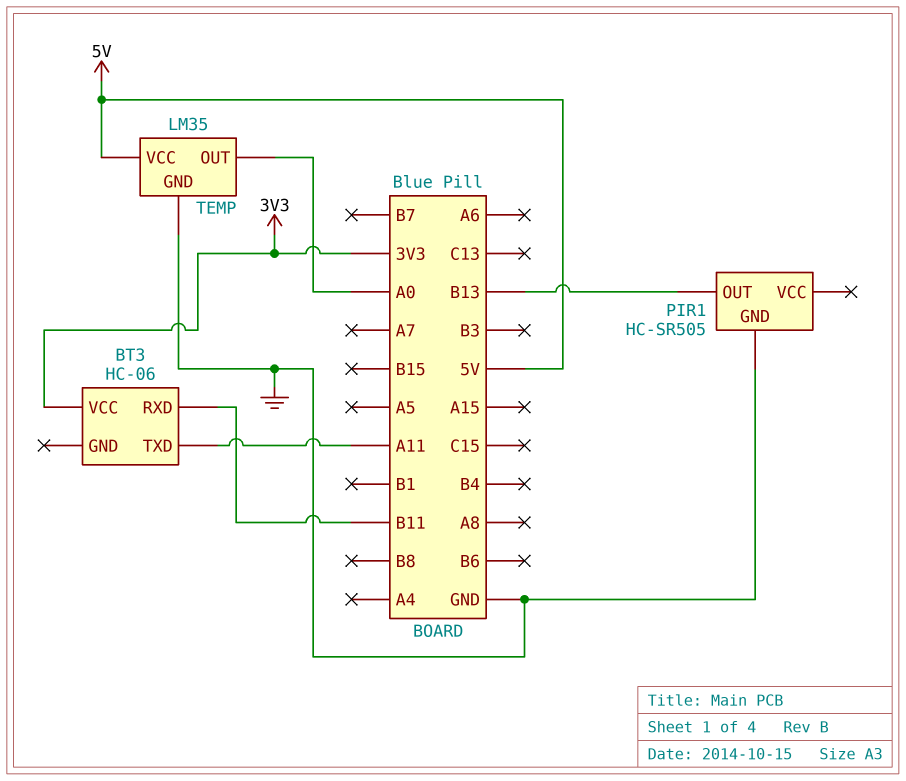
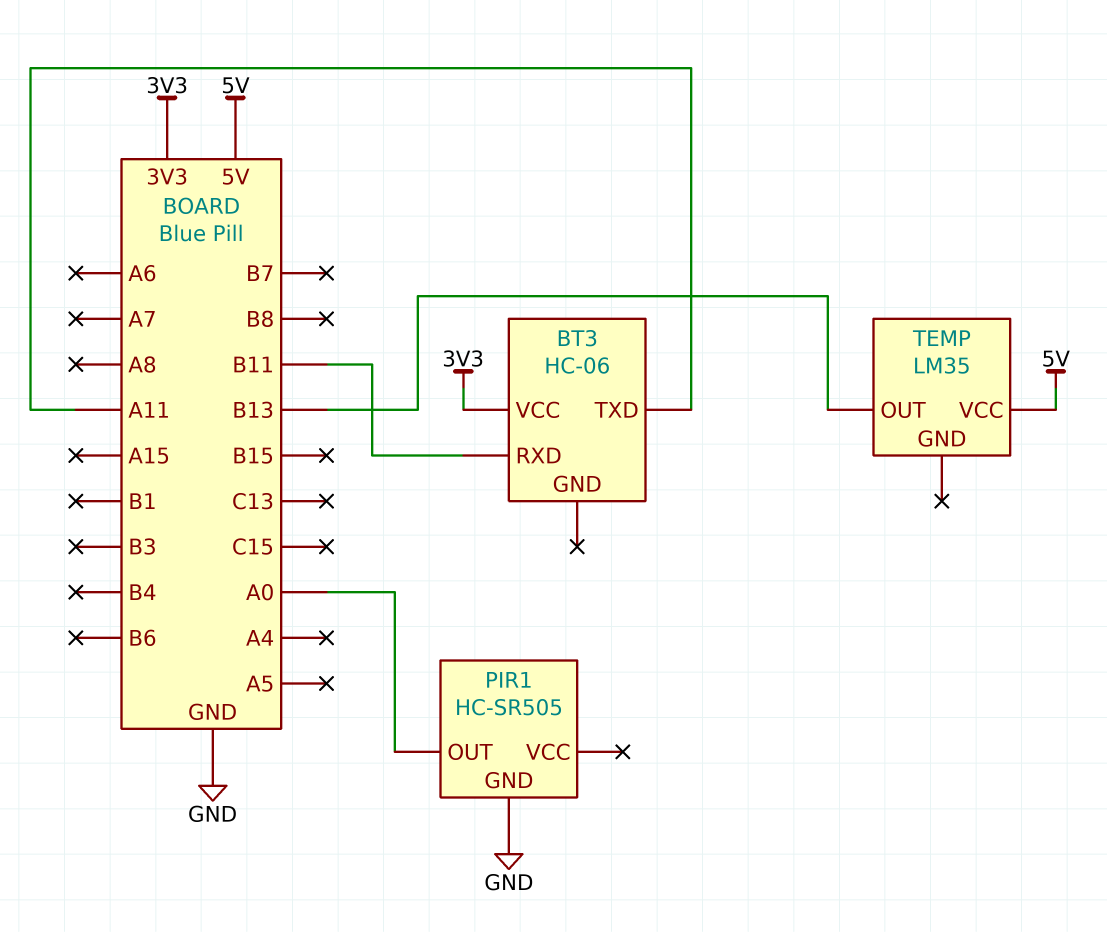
PIR1 pin OUT: B13 -> A0
TEMP pin GND: GND -> none
TEMP pin OUT: A0 -> B13

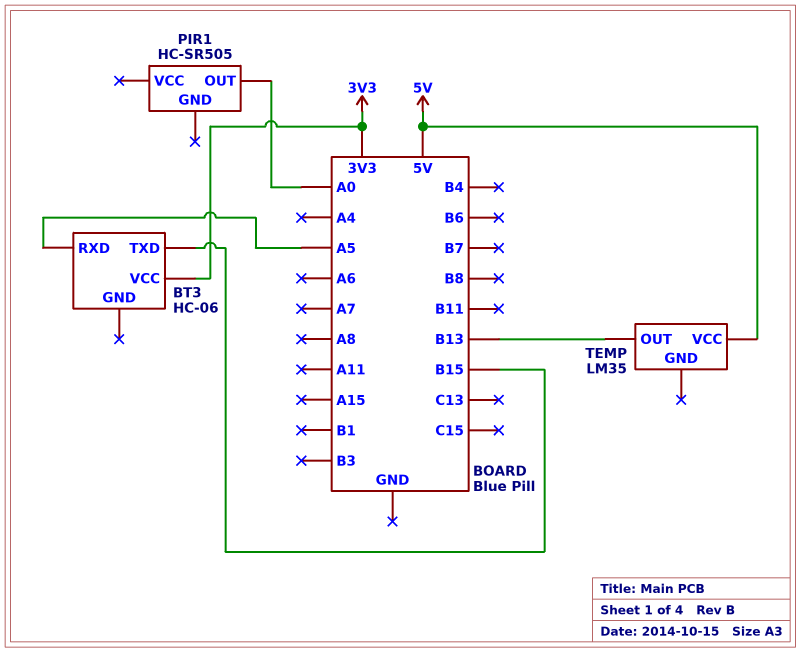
BT3 pin RXD: B11 -> A5
BT3 pin TXD: A11 -> B15
PIR1 pin GND: GND -> none

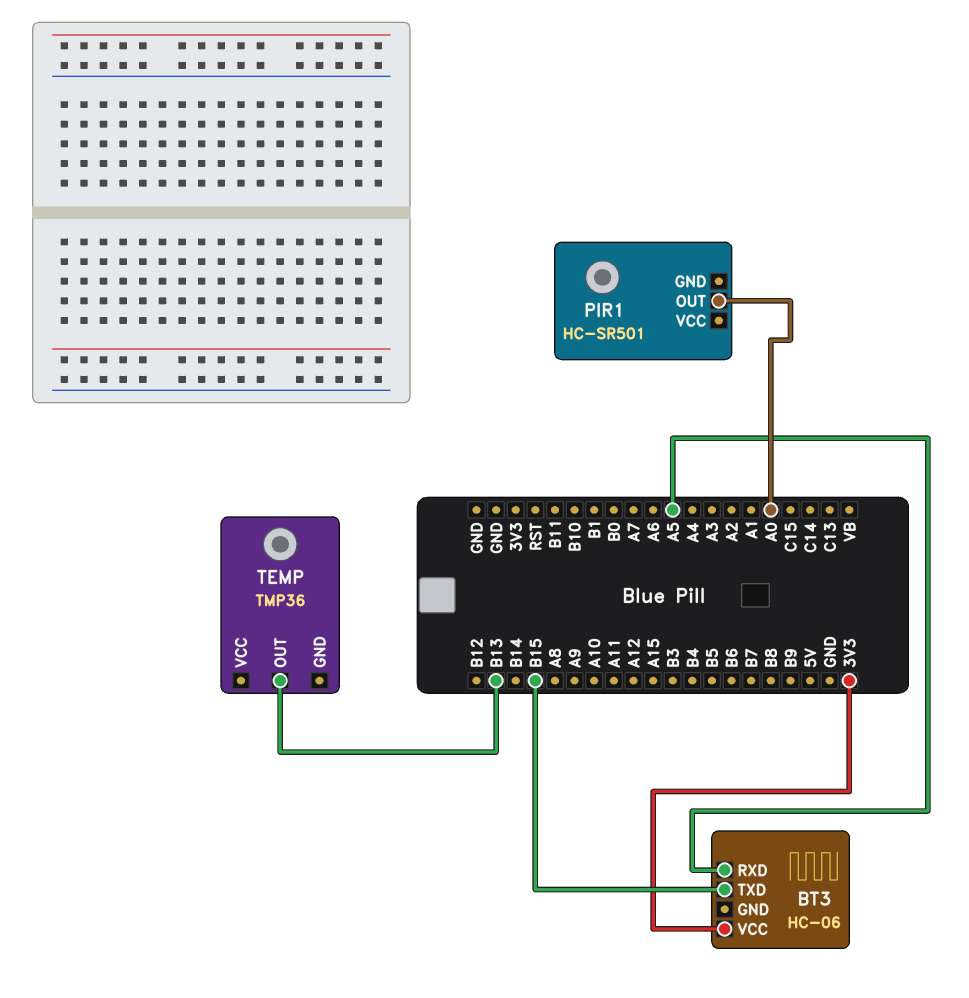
PIR1: HC-SR505 -> HC-SR501
TEMP: LM35 -> TMP36
TEMP pin VCC: 5V -> none

